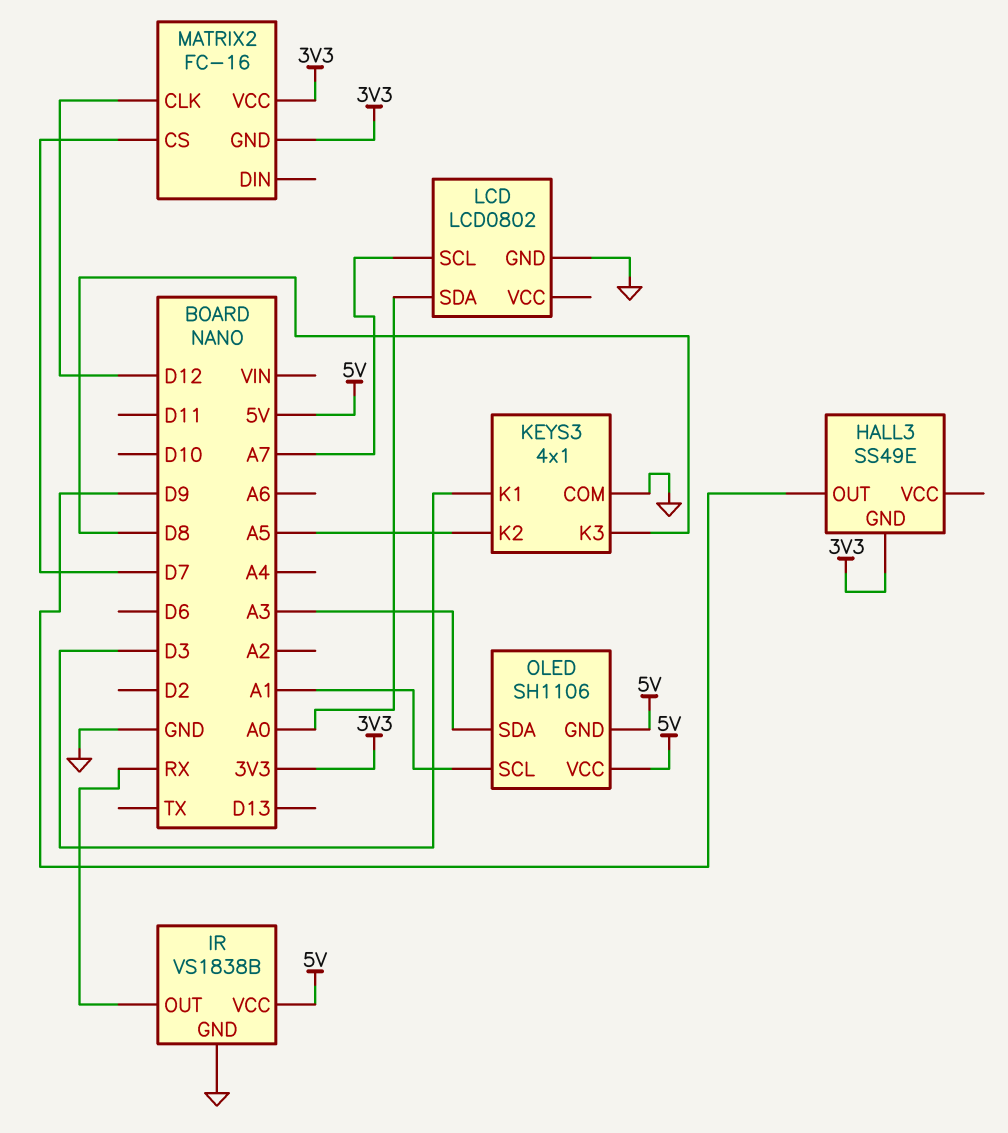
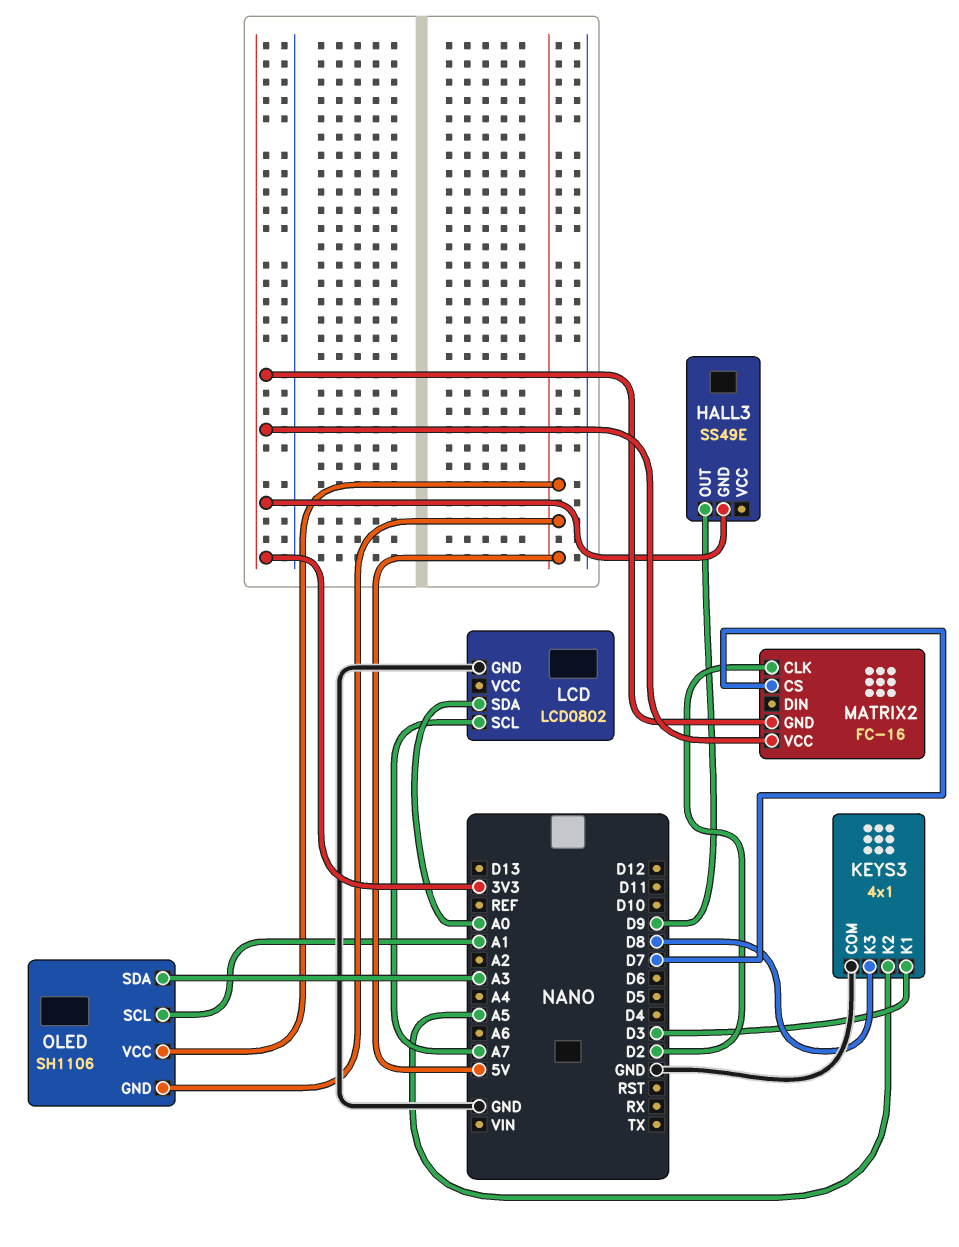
IR: VS1838B -> none
IR pin GND: GND -> none
IR pin OUT: RX -> none
IR pin VCC: 5V -> none
MATRIX2 pin CLK: D12 -> D2

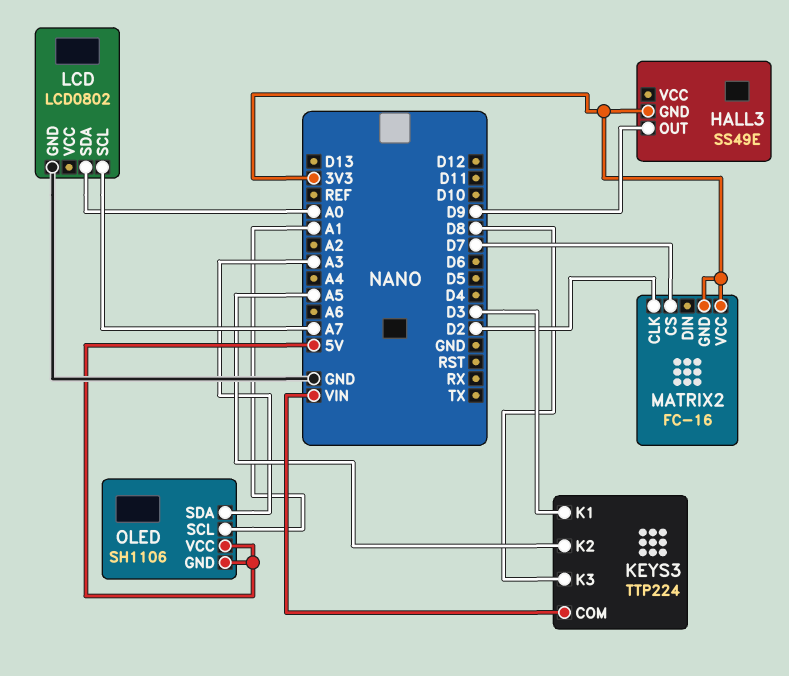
KEYS3: 4x1 -> TTP224
KEYS3 pin COM: GND -> VIN

